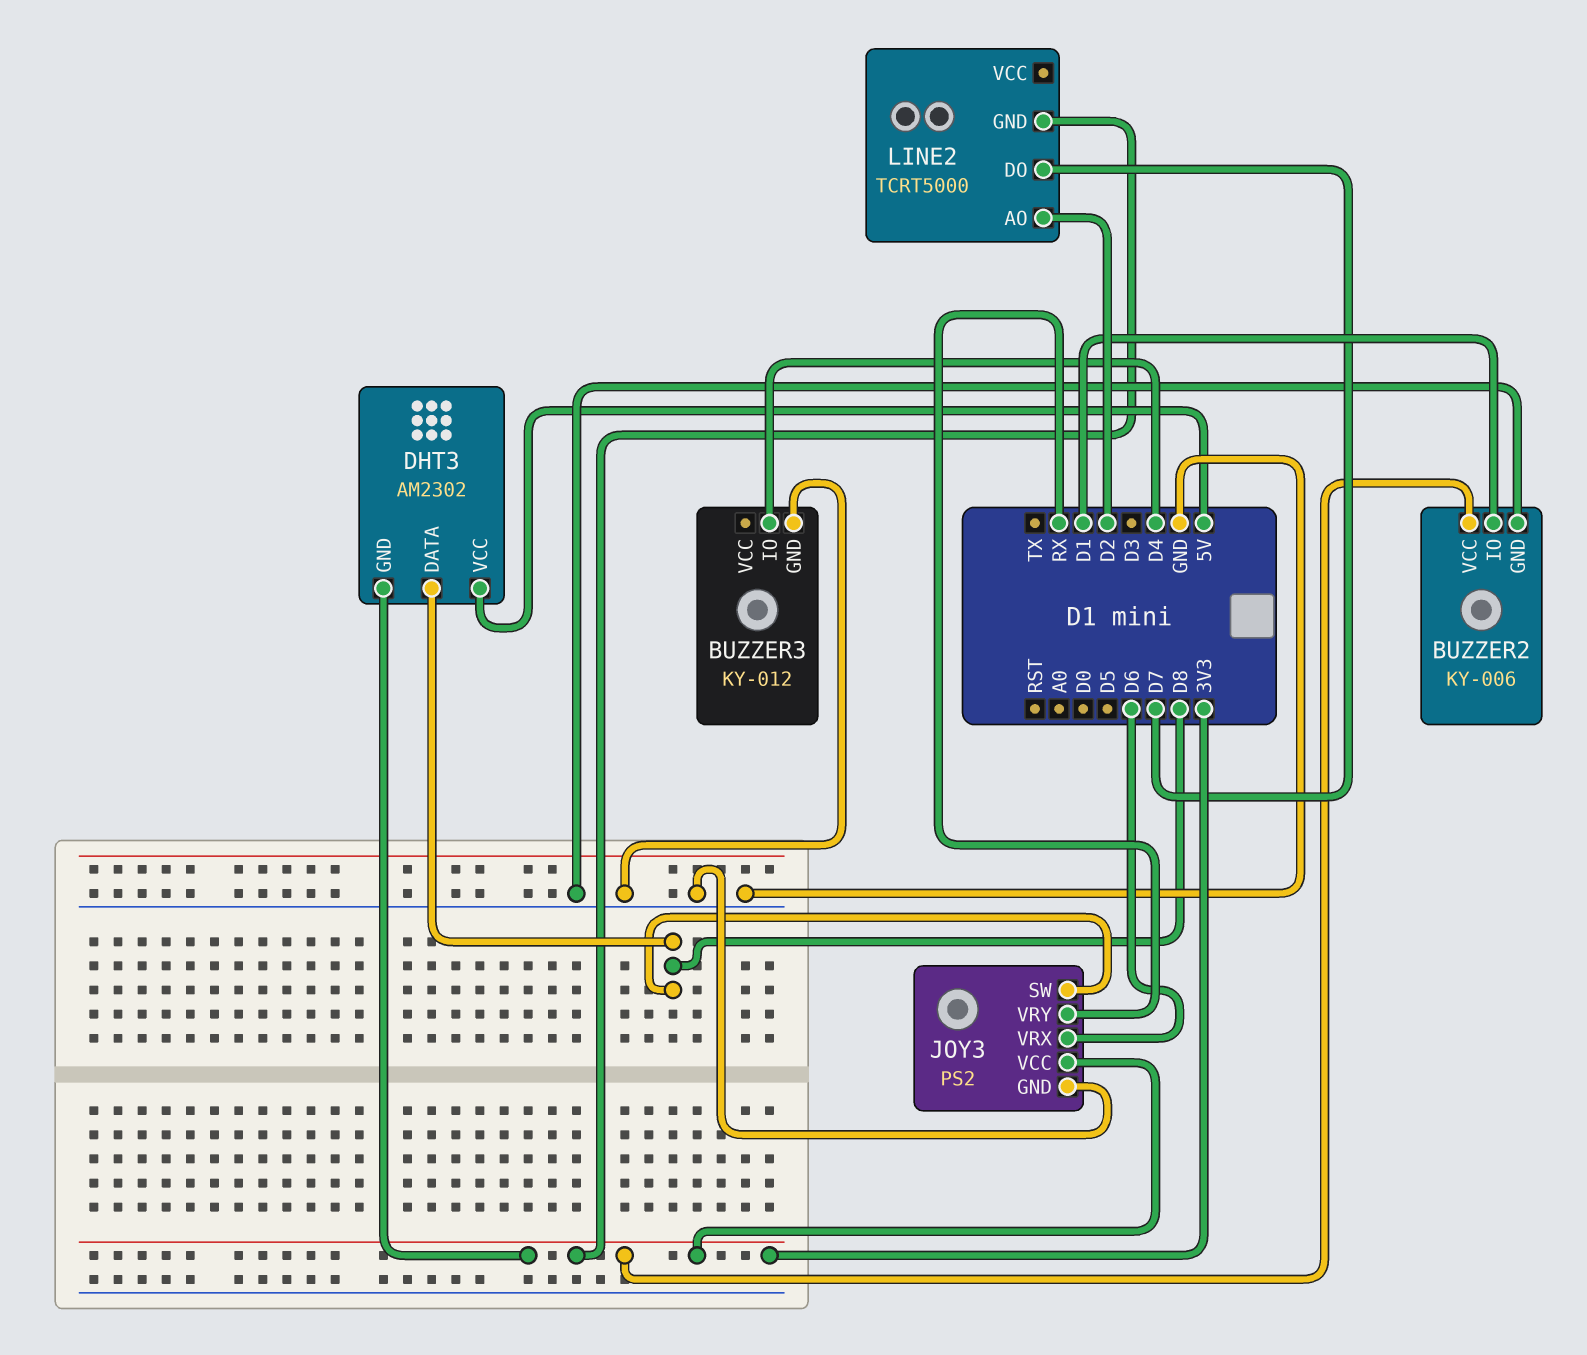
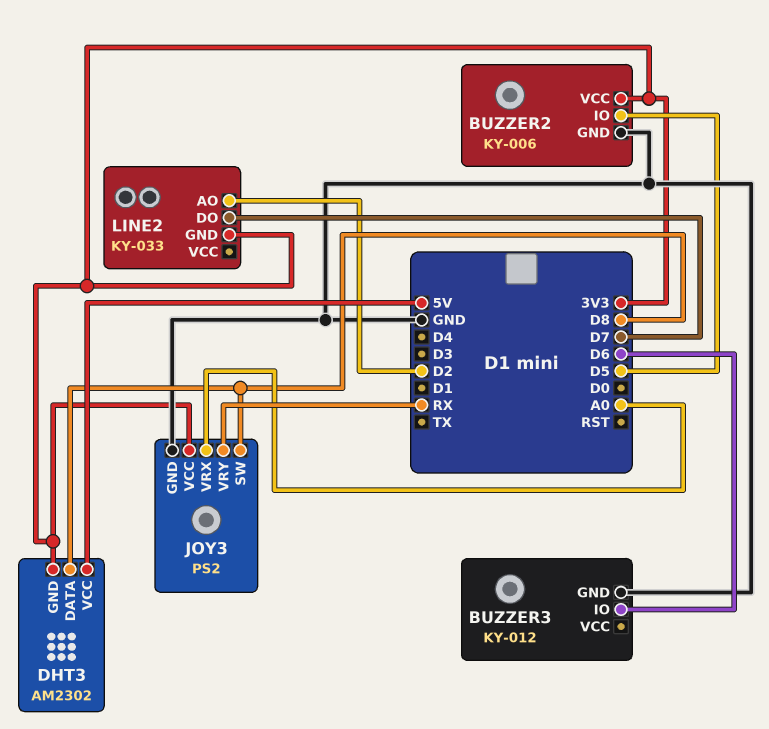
BUZZER2 pin IO: D1 -> D5
BUZZER3 pin IO: D4 -> D6
JOY3 pin VRX: D6 -> A0
LINE2: TCRT5000 -> KY-033

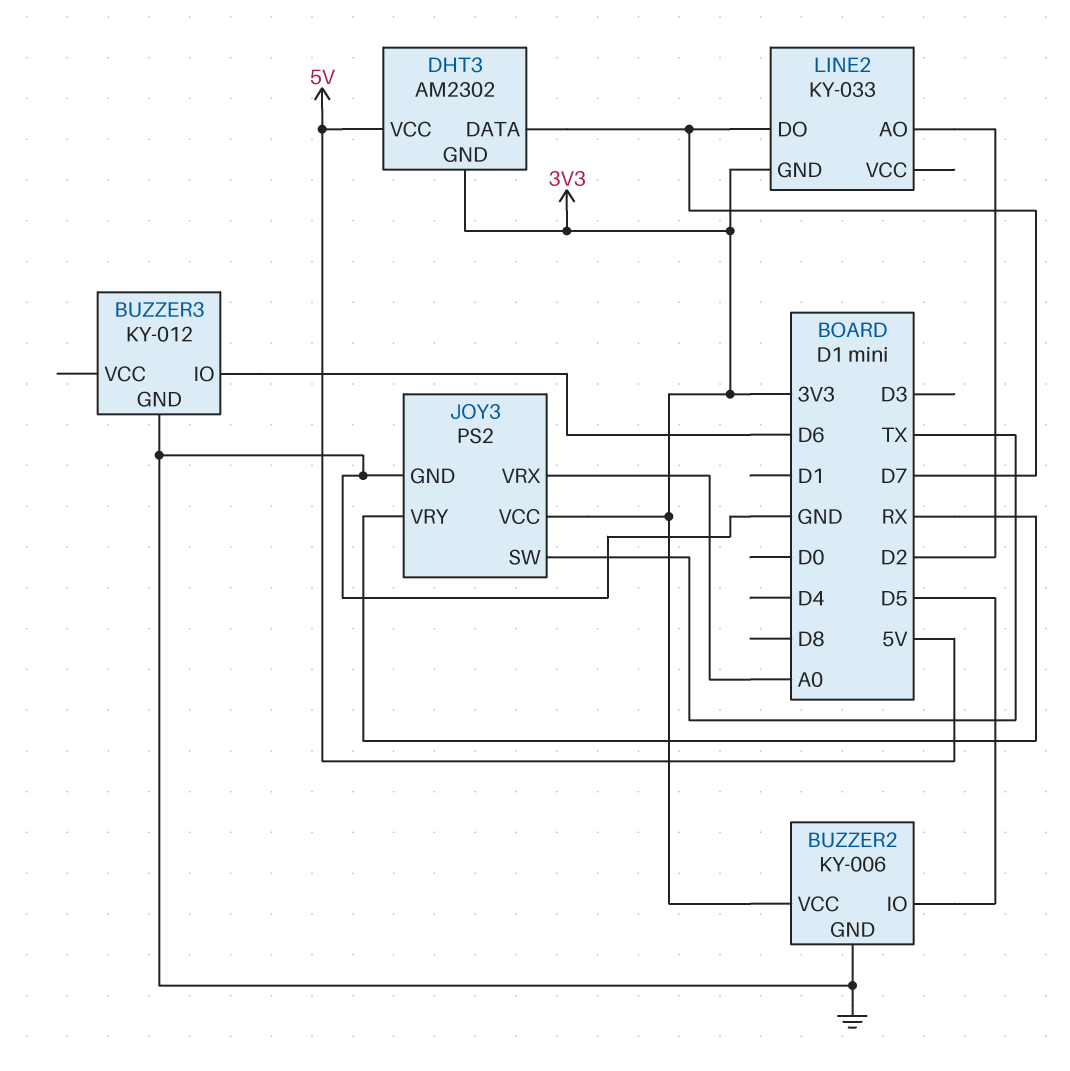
DHT3 pin DATA: D8 -> D7
JOY3 pin SW: D8 -> TX

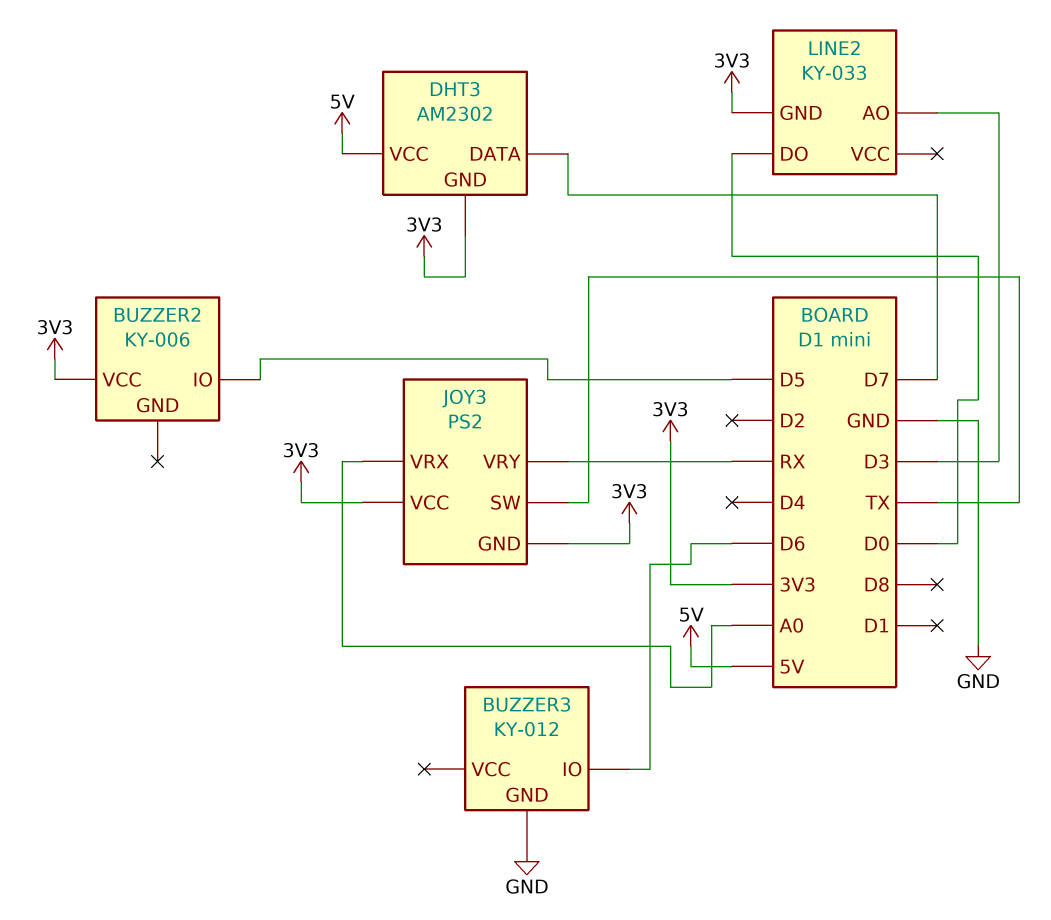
BUZZER2 pin GND: GND -> none
JOY3 pin GND: GND -> 3V3
LINE2 pin AO: D2 -> D3
LINE2 pin DO: D7 -> D0

